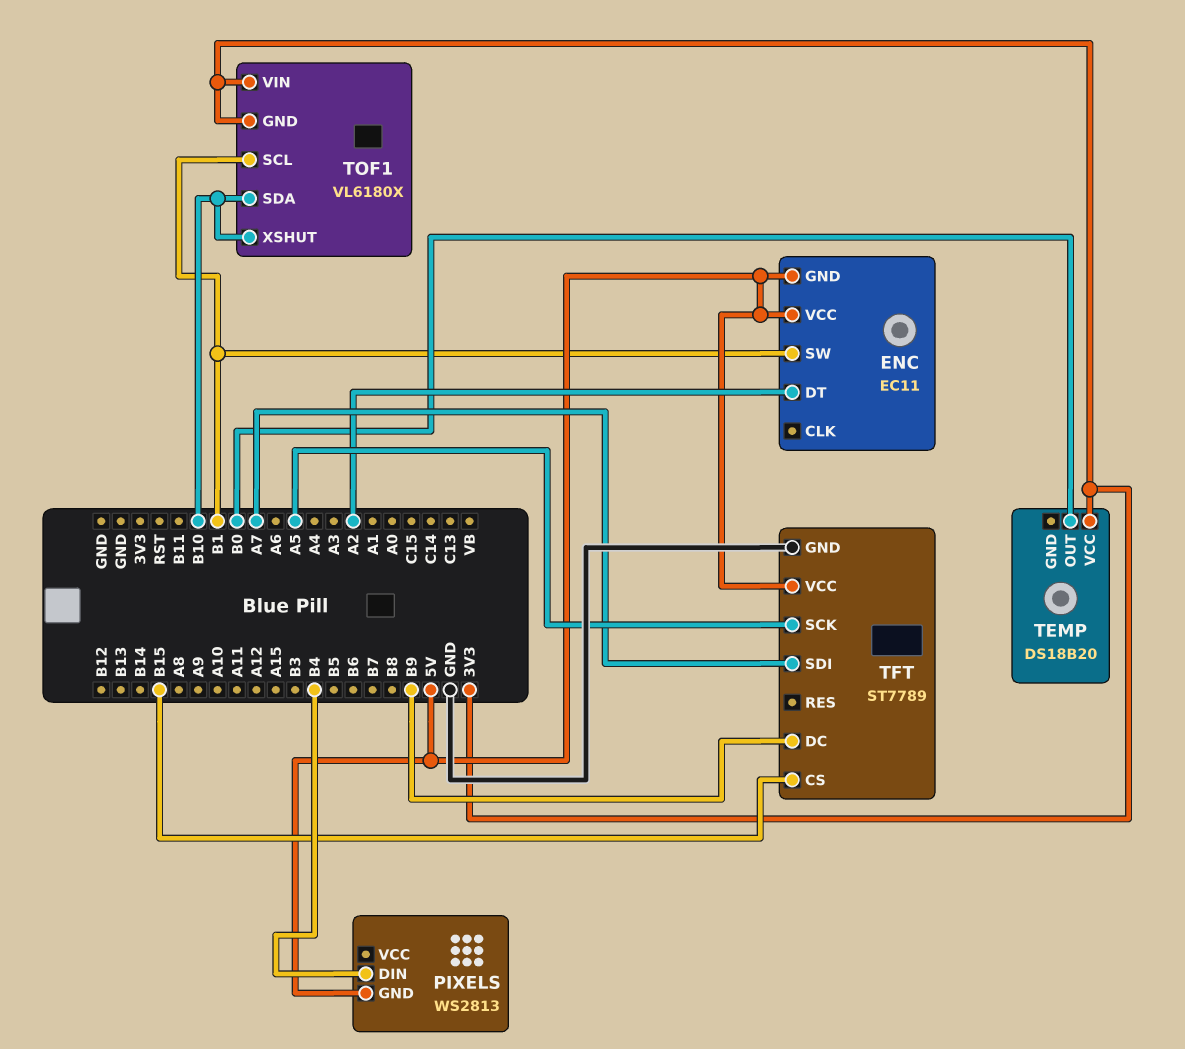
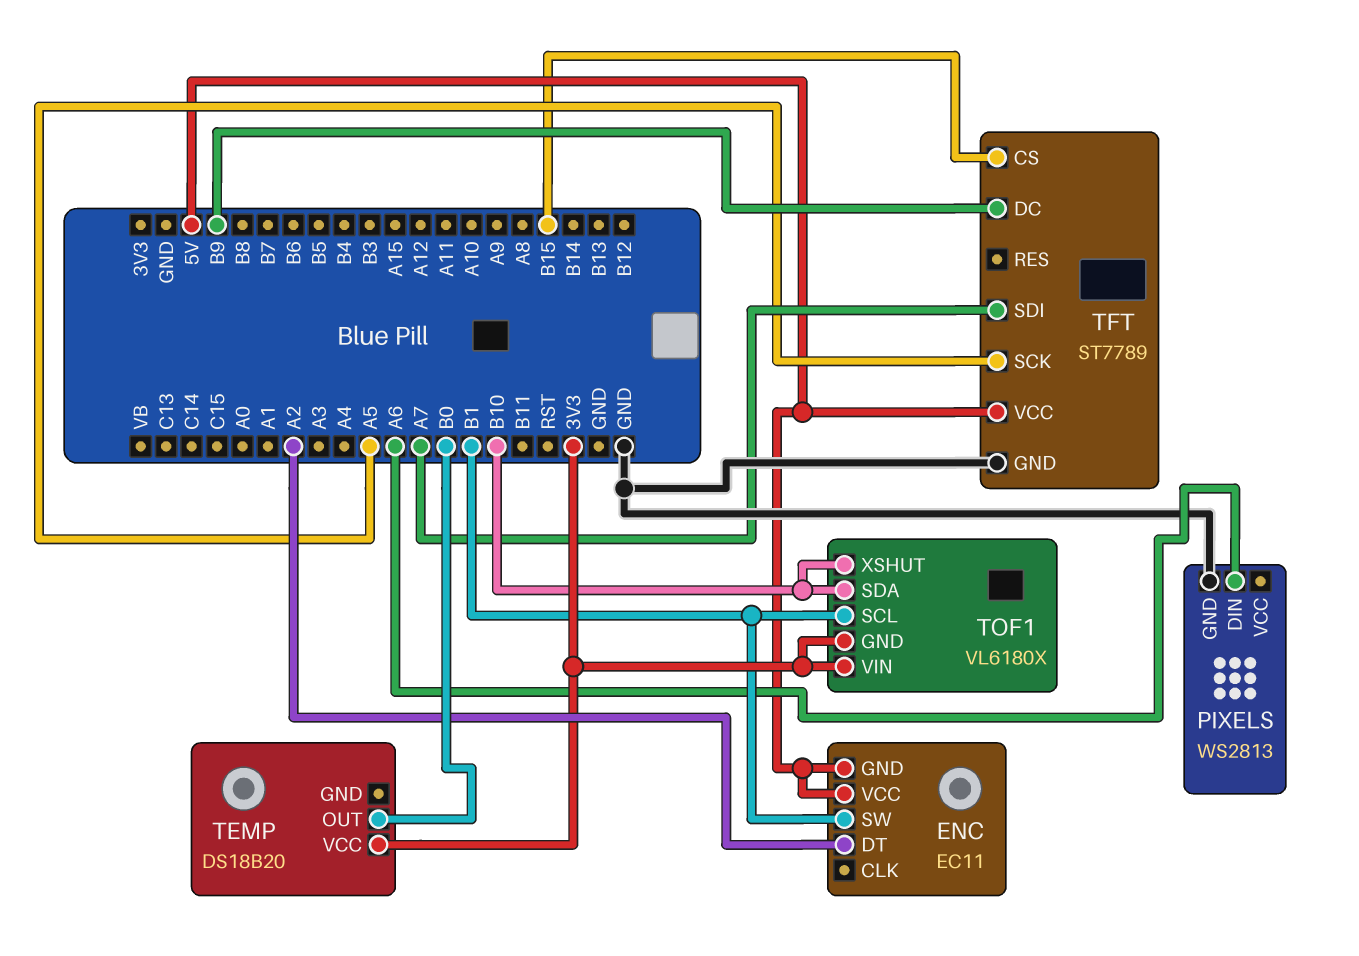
PIXELS pin DIN: B4 -> A6
PIXELS pin GND: 5V -> GND

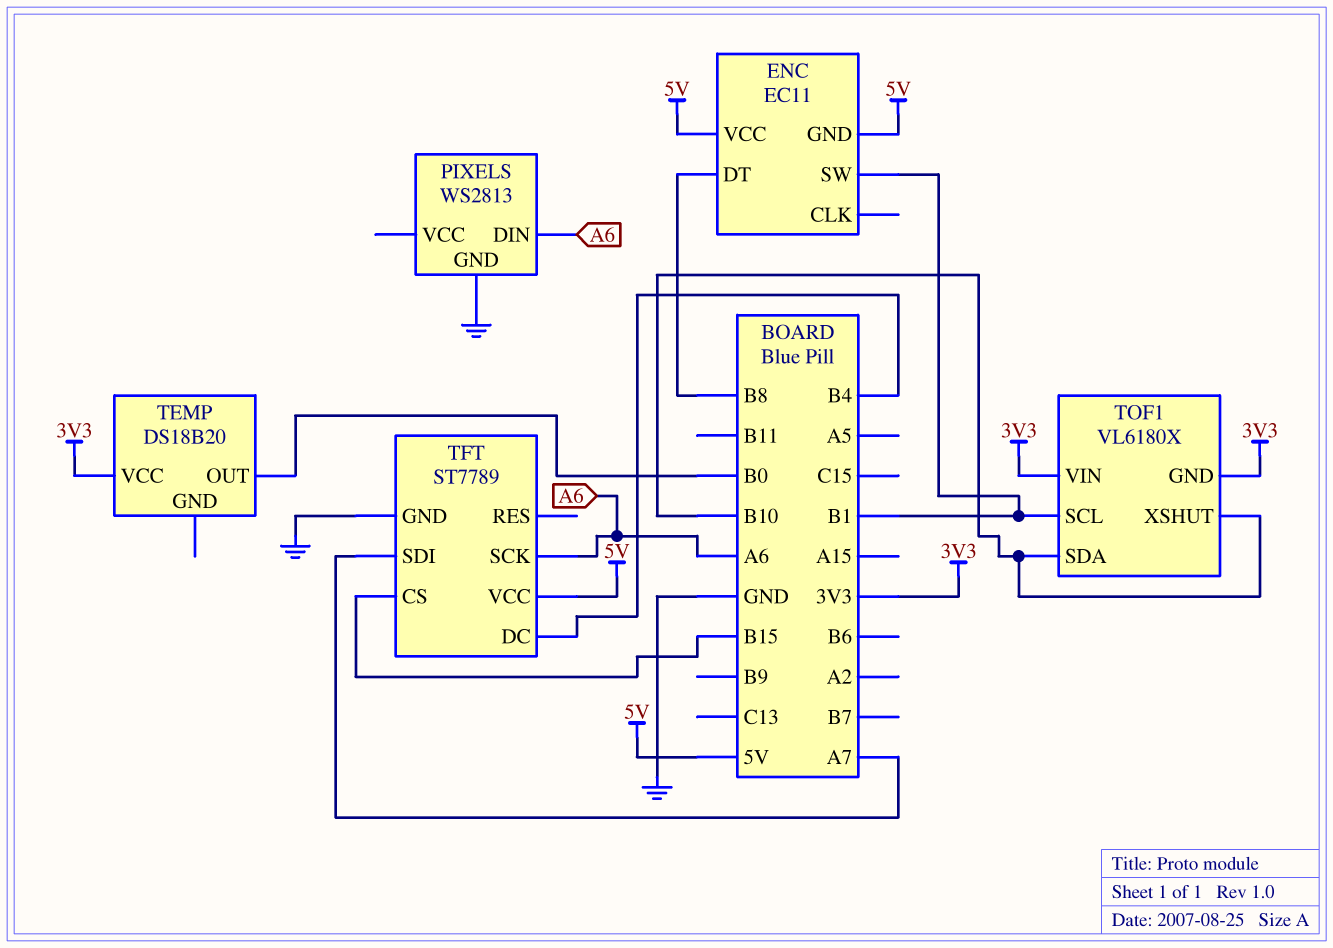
ENC pin DT: A2 -> B8
TFT pin DC: B9 -> B4
TFT pin SCK: A5 -> A6

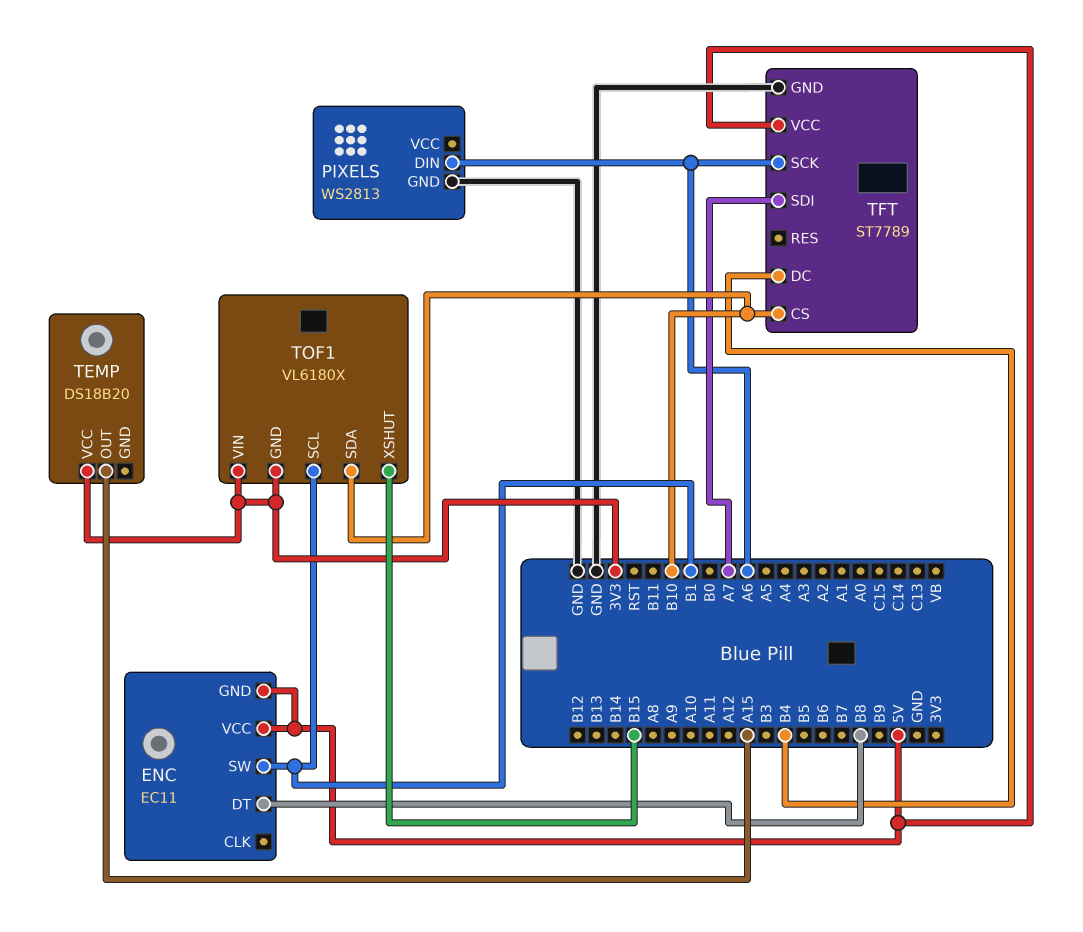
TEMP pin OUT: B0 -> A15
TFT pin CS: B15 -> B10
TOF1 pin XSHUT: B10 -> B15

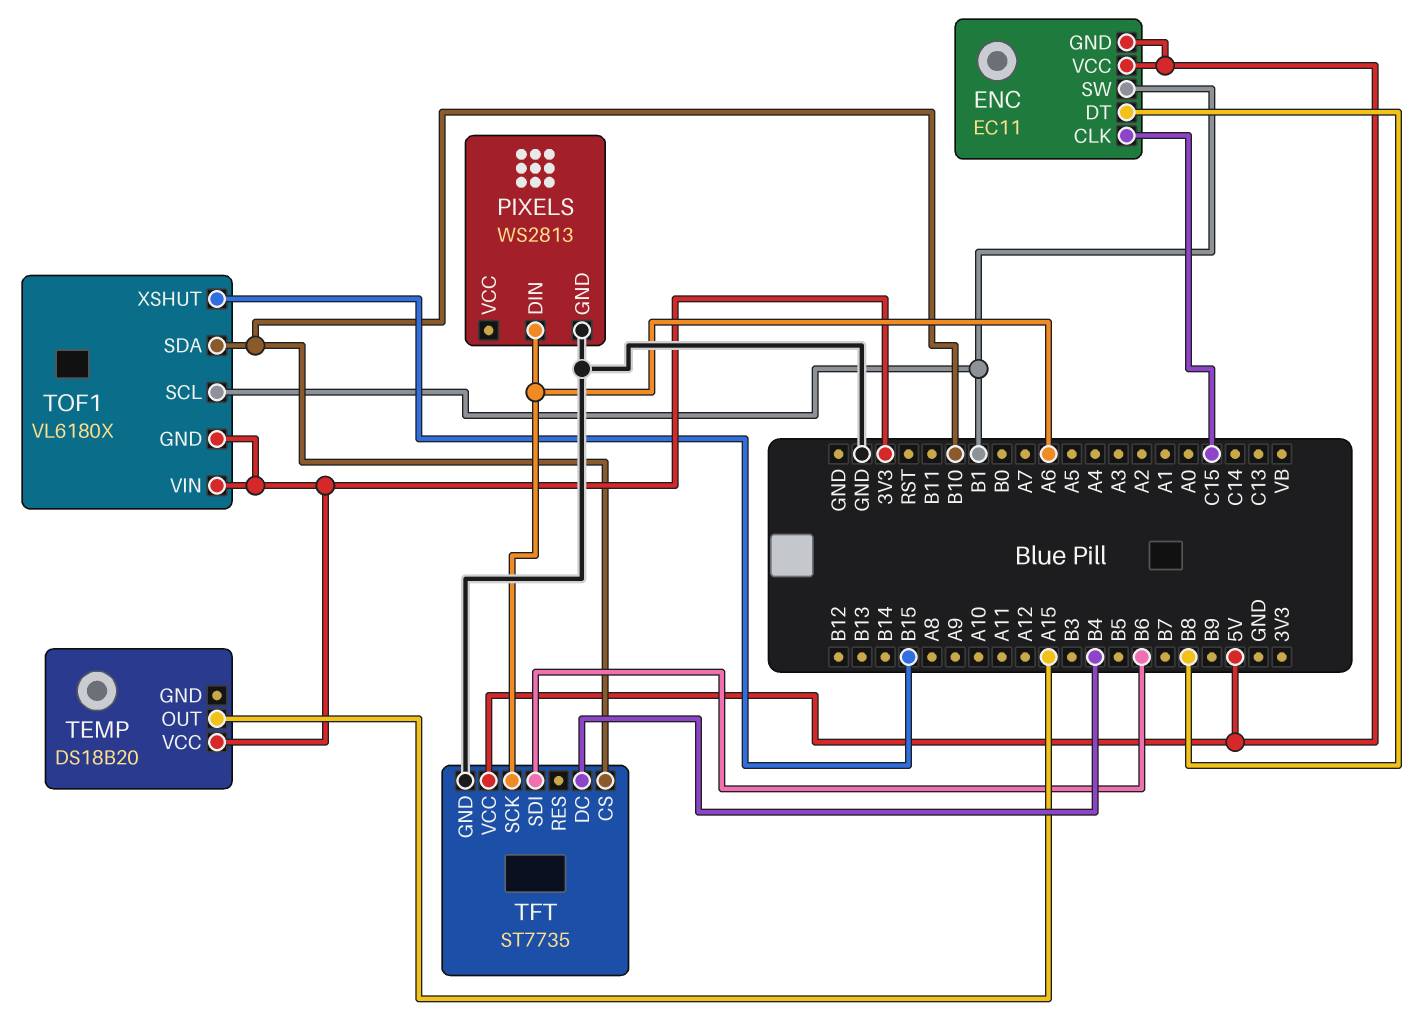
ENC pin CLK: none -> C15
TFT: ST7789 -> ST7735
TFT pin SDI: A7 -> B6

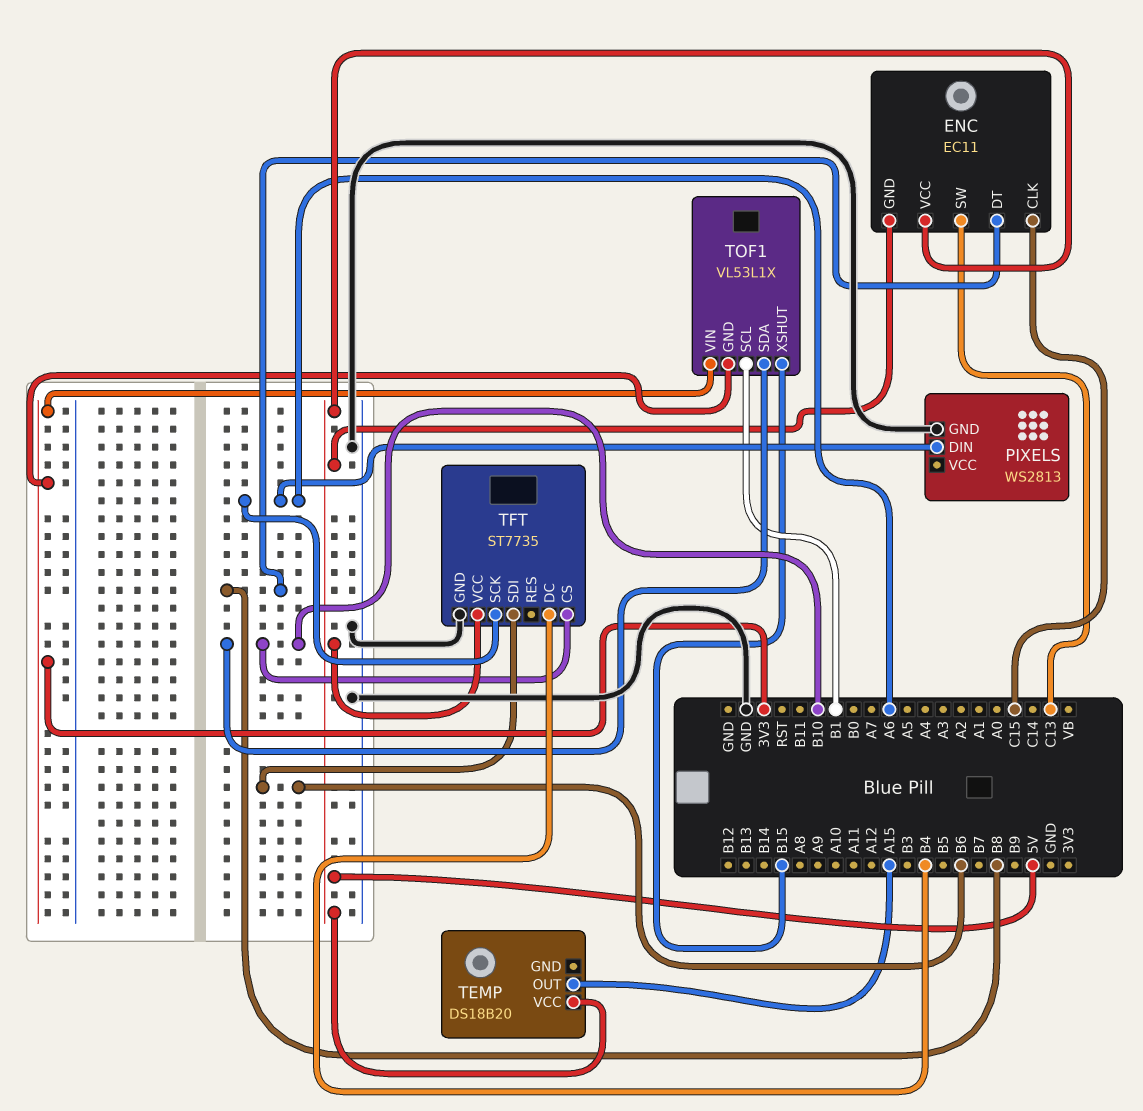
ENC pin SW: B1 -> C13
TEMP pin VCC: 3V3 -> 5V
TOF1: VL6180X -> VL53L1X

